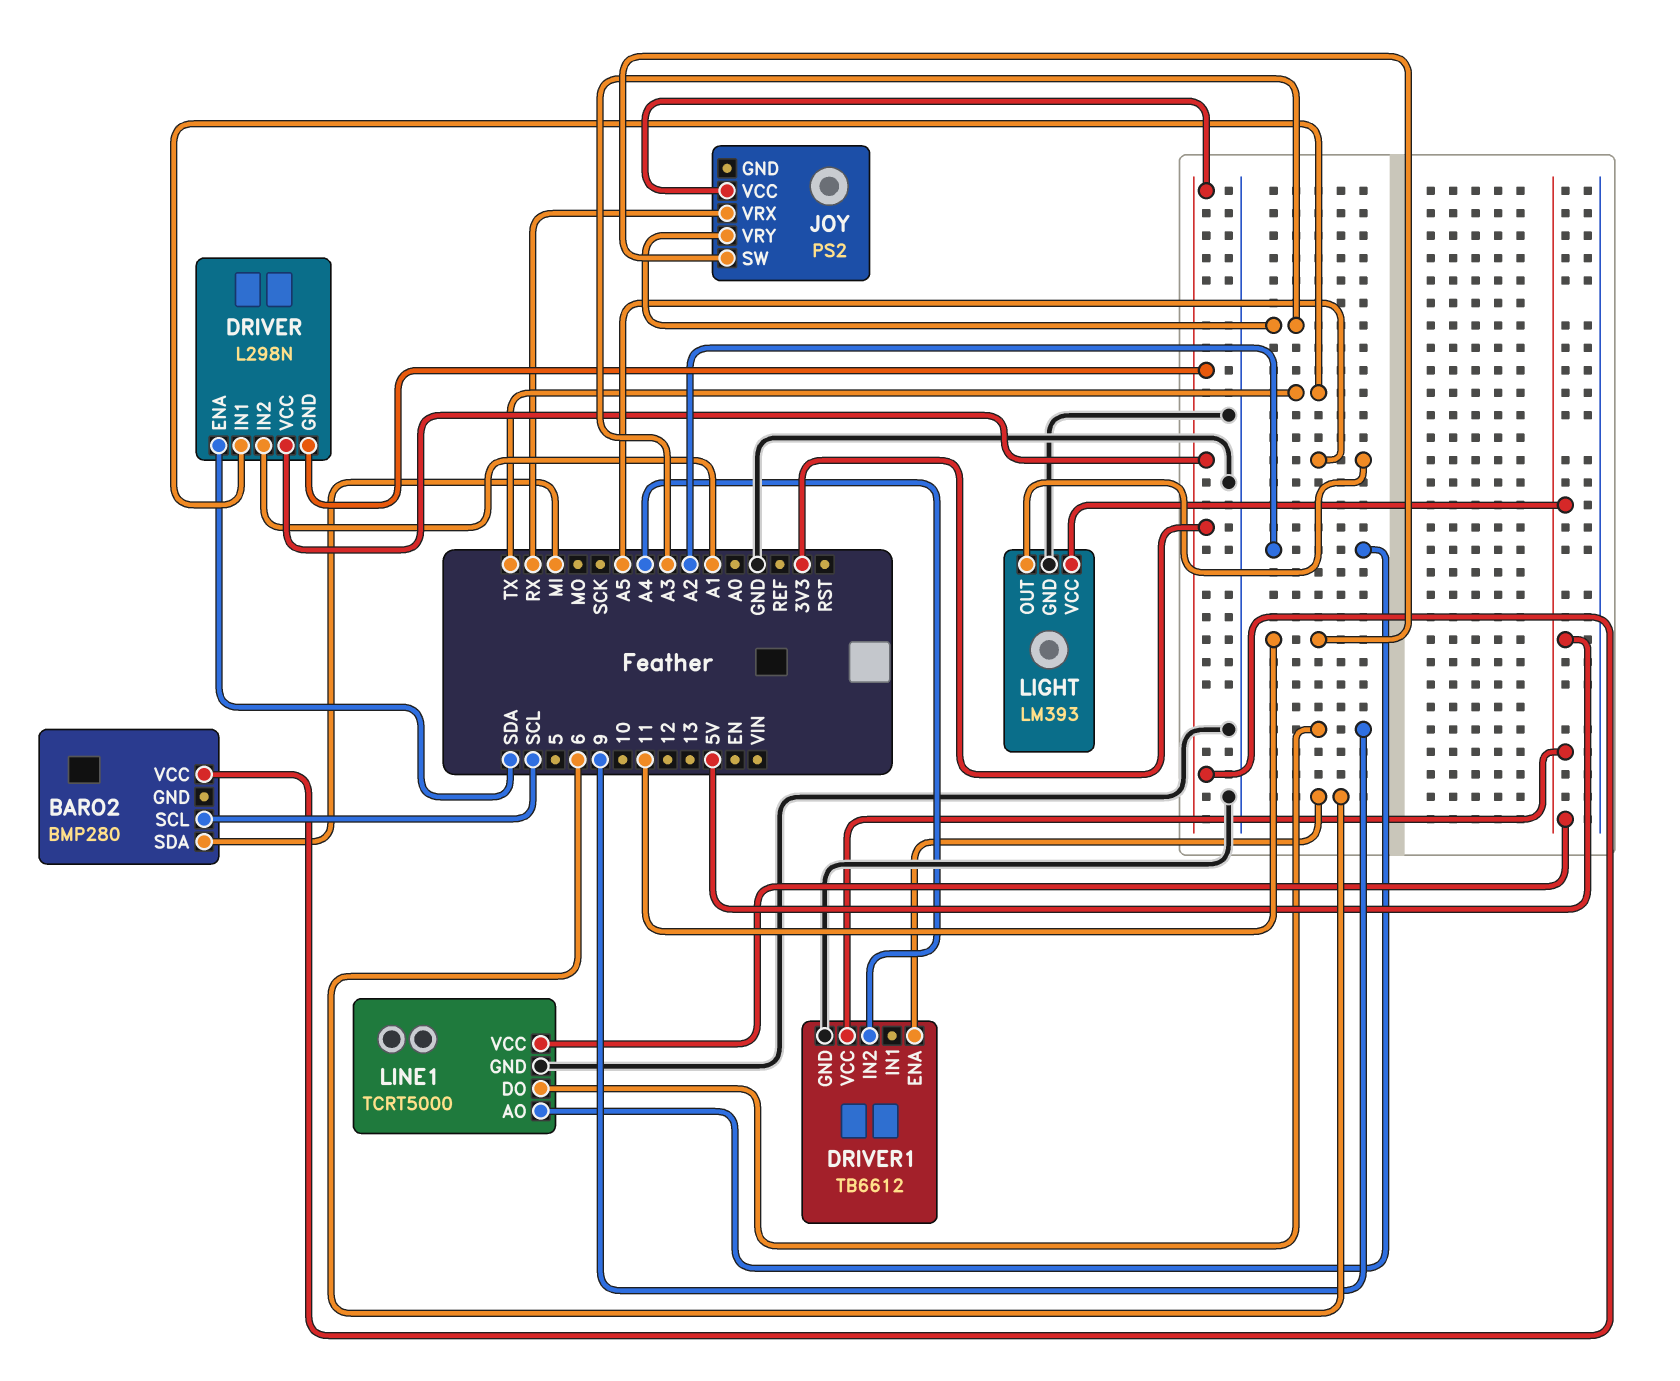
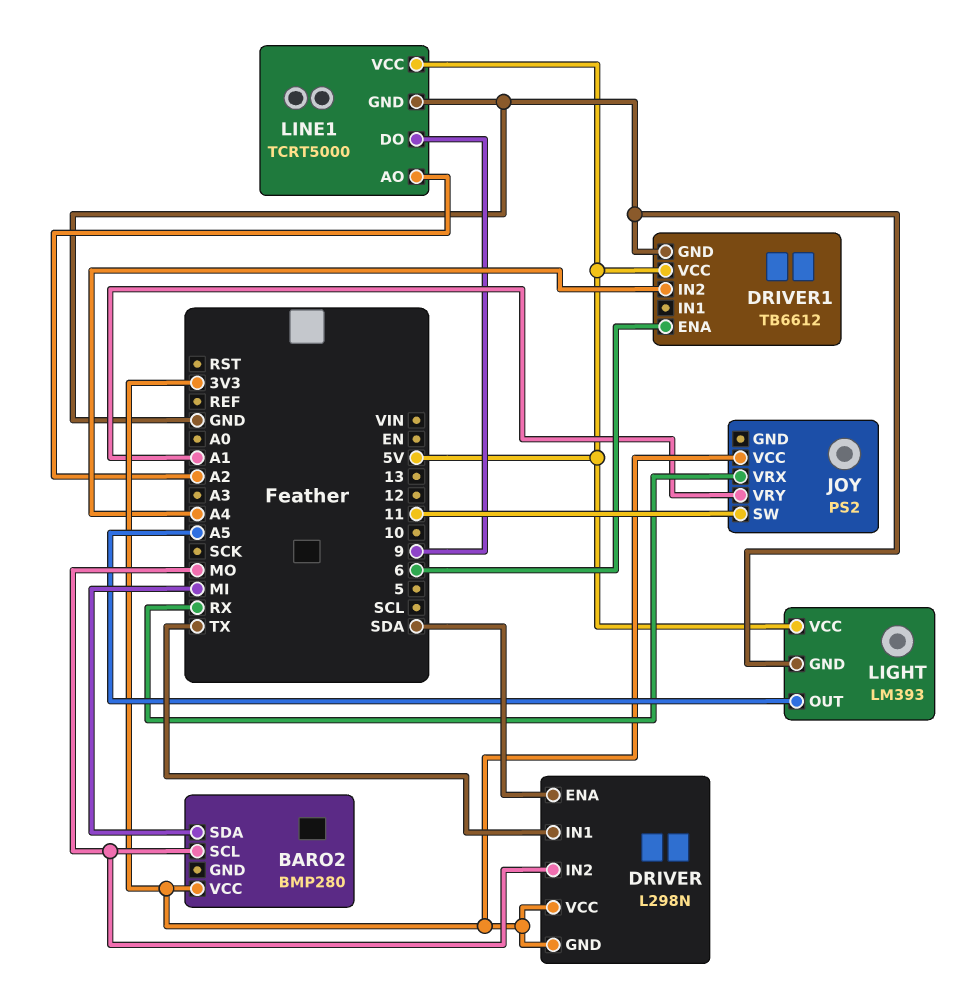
BARO2 pin SCL: SCL -> MO
DRIVER pin IN2: A1 -> MO
JOY pin VRY: A3 -> A1

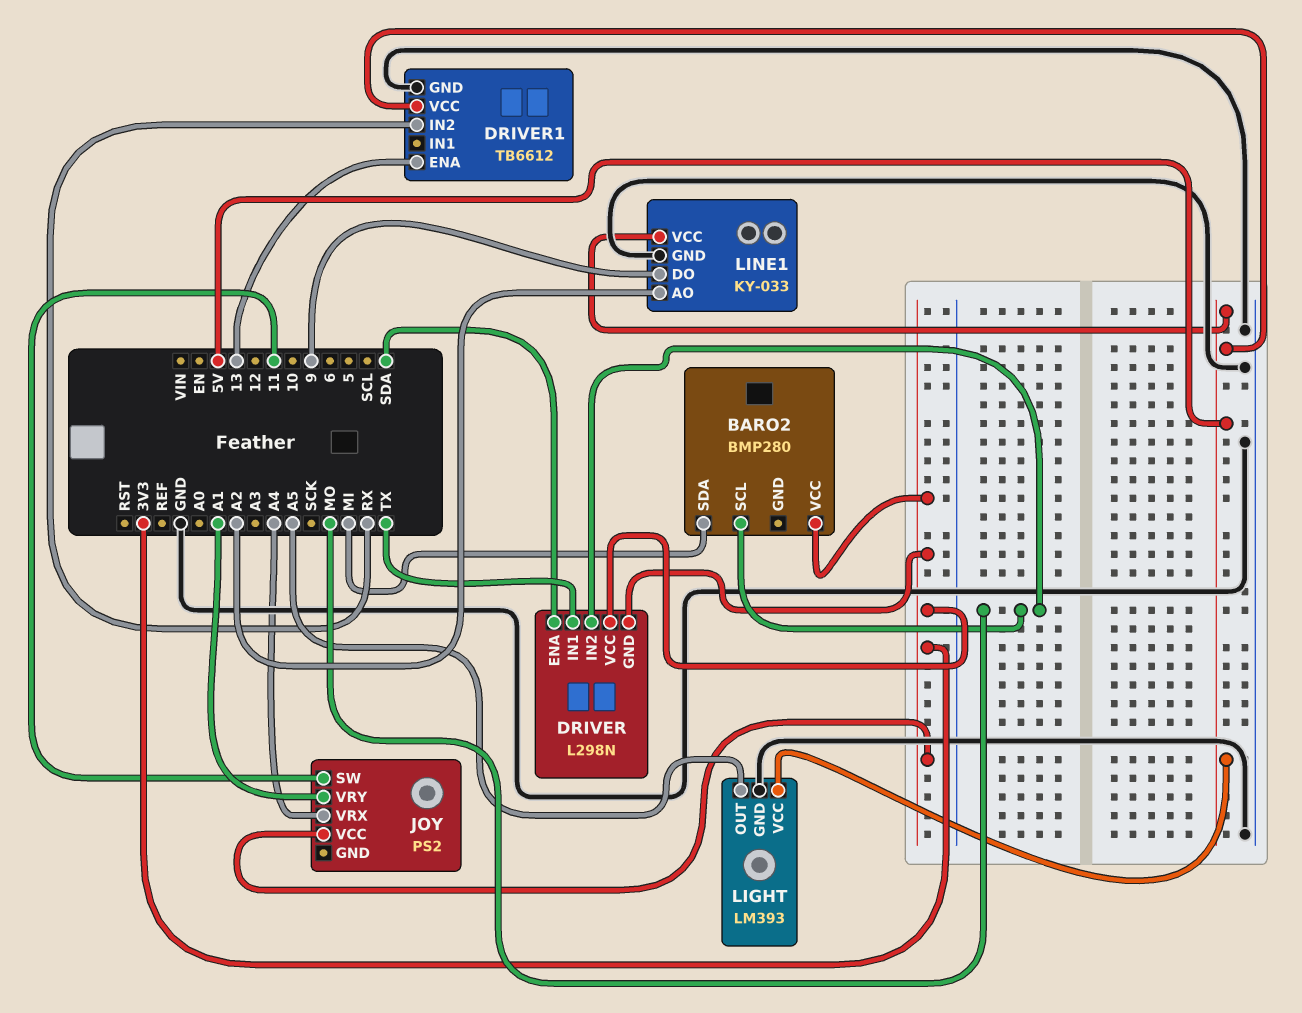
DRIVER1 pin ENA: 6 -> 13
DRIVER1 pin IN2: A4 -> RX
JOY pin VRX: RX -> A4
LINE1: TCRT5000 -> KY-033

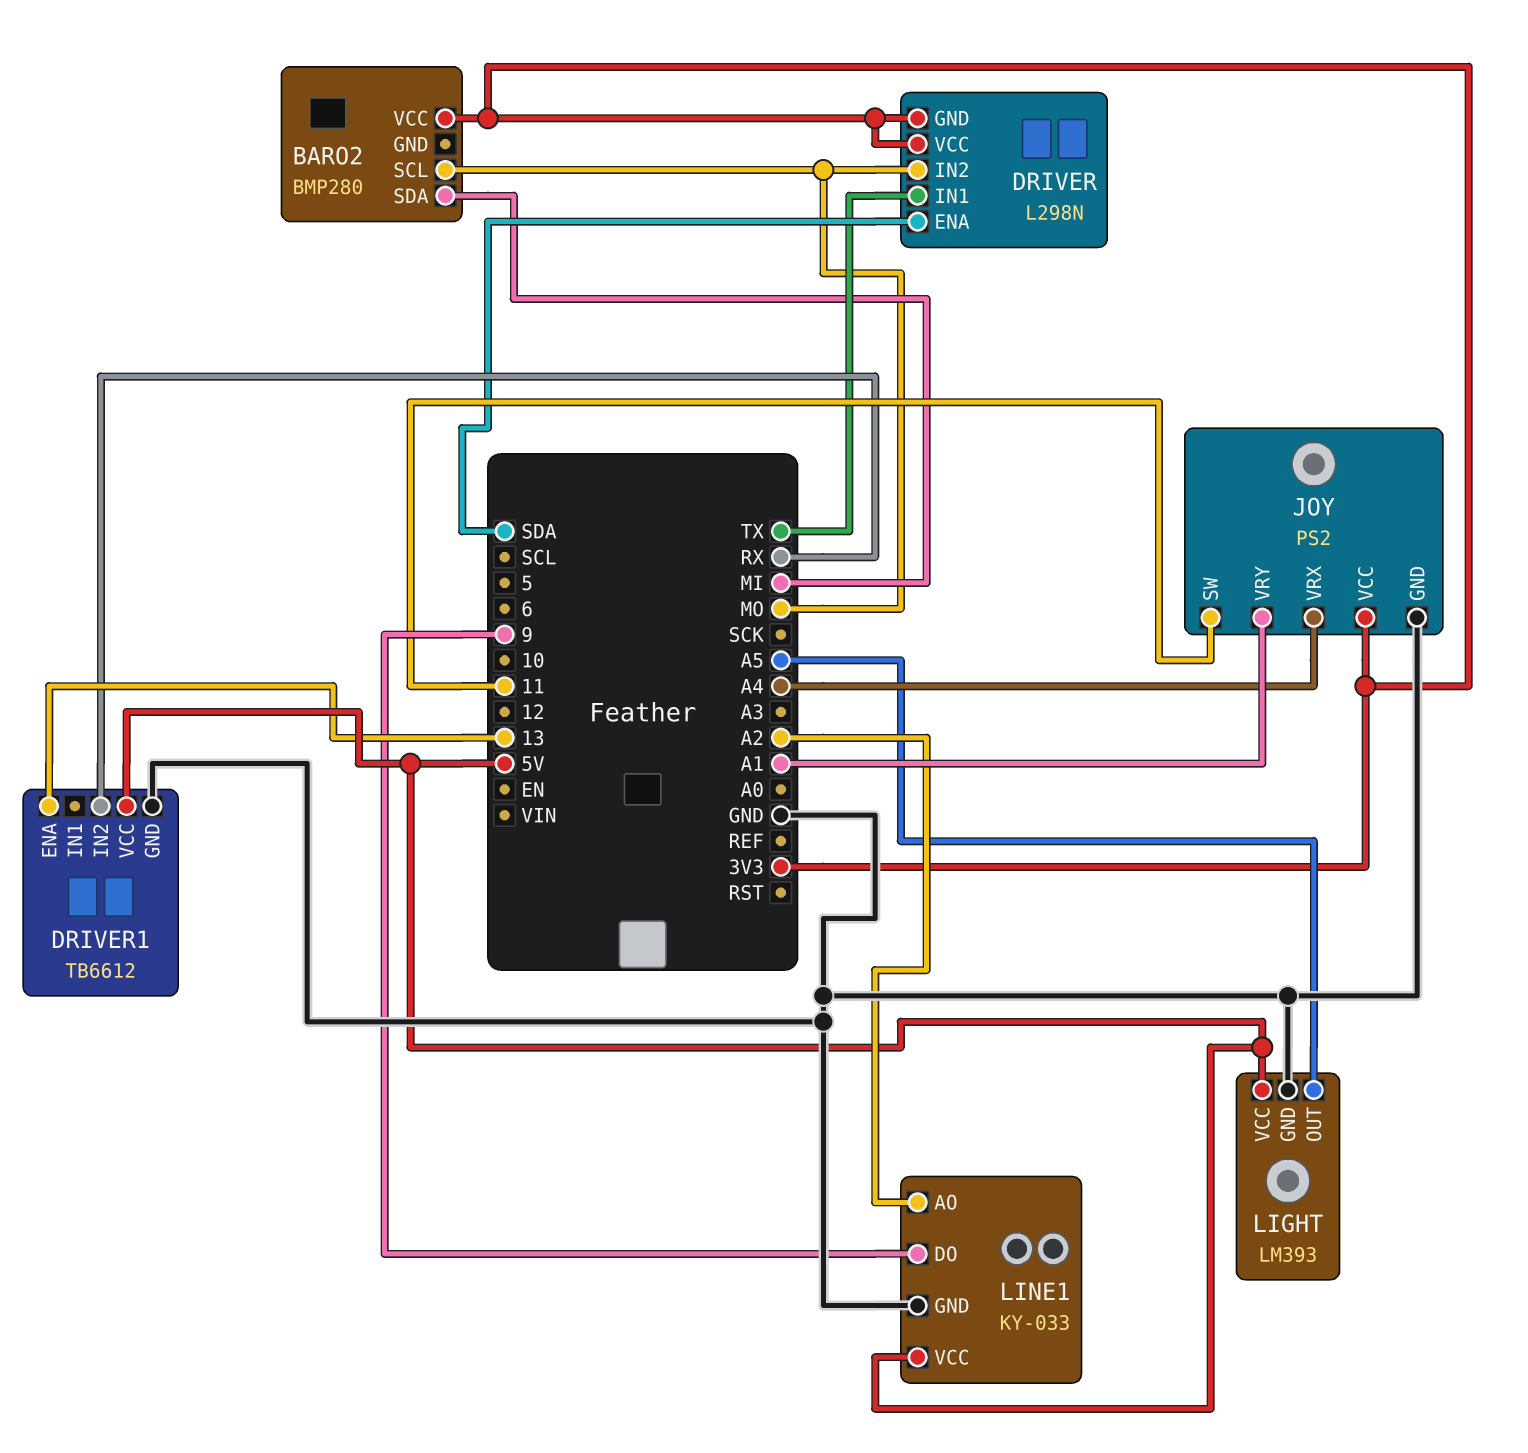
JOY pin GND: none -> GND

